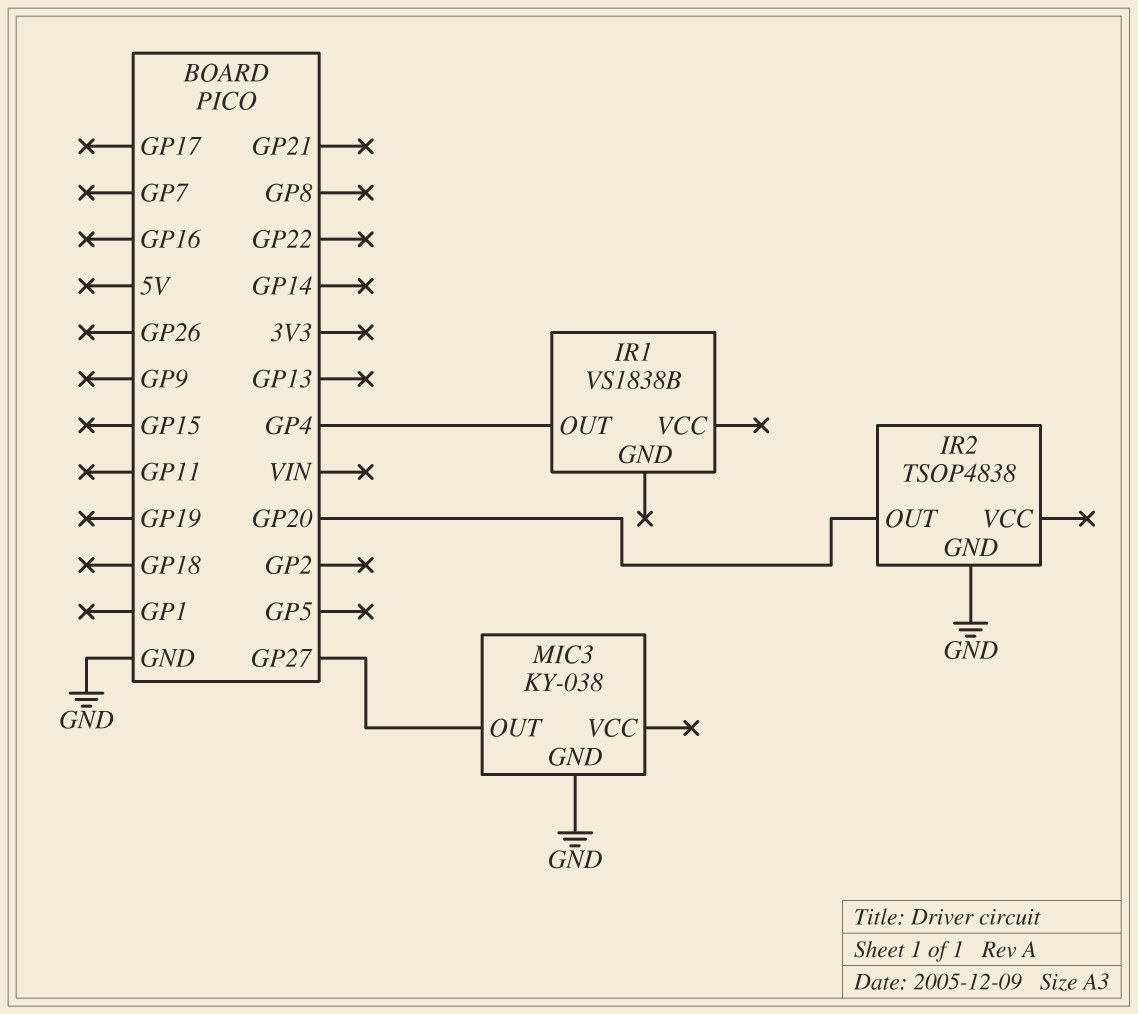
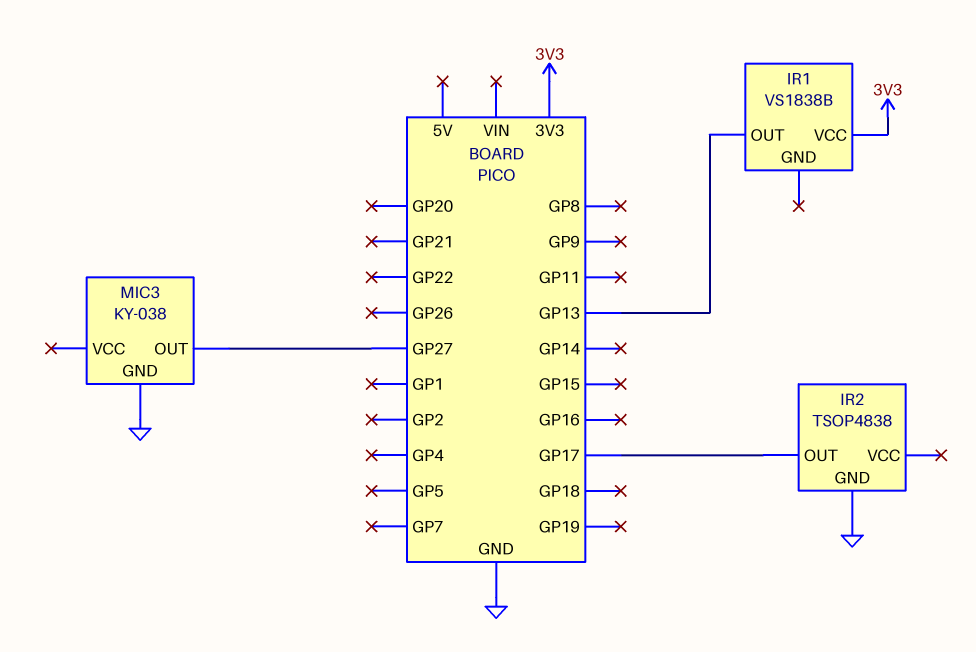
IR1 pin OUT: GP4 -> GP13
IR1 pin VCC: none -> 3V3
IR2 pin OUT: GP20 -> GP17

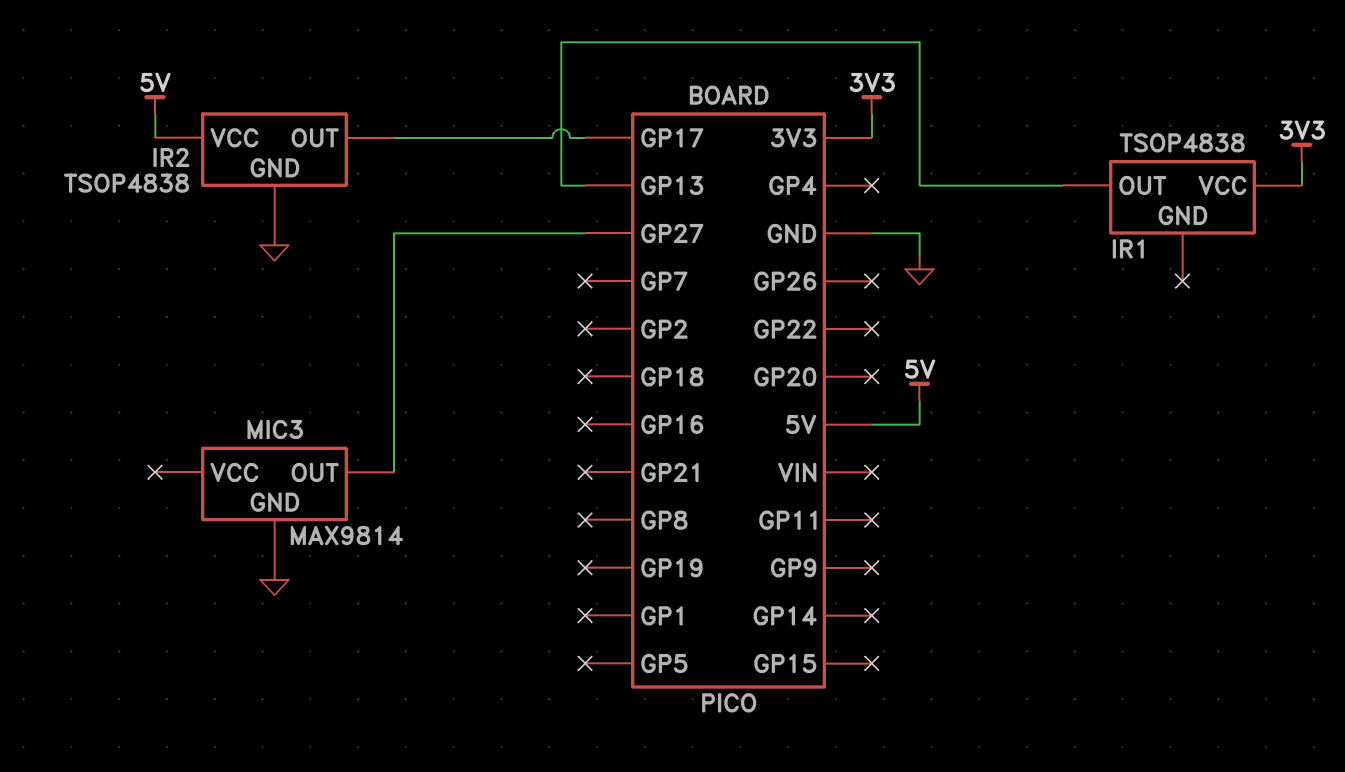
IR1: VS1838B -> TSOP4838
IR2 pin VCC: none -> 5V
MIC3: KY-038 -> MAX9814

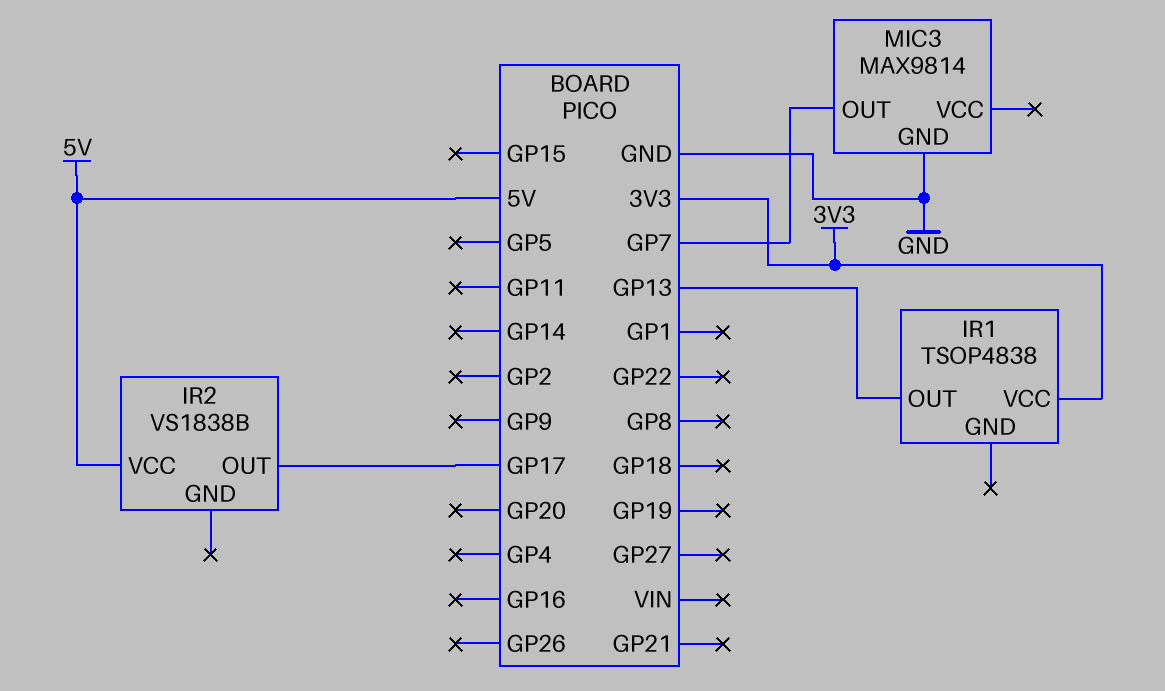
IR2: TSOP4838 -> VS1838B
IR2 pin GND: GND -> none
MIC3 pin OUT: GP27 -> GP7

